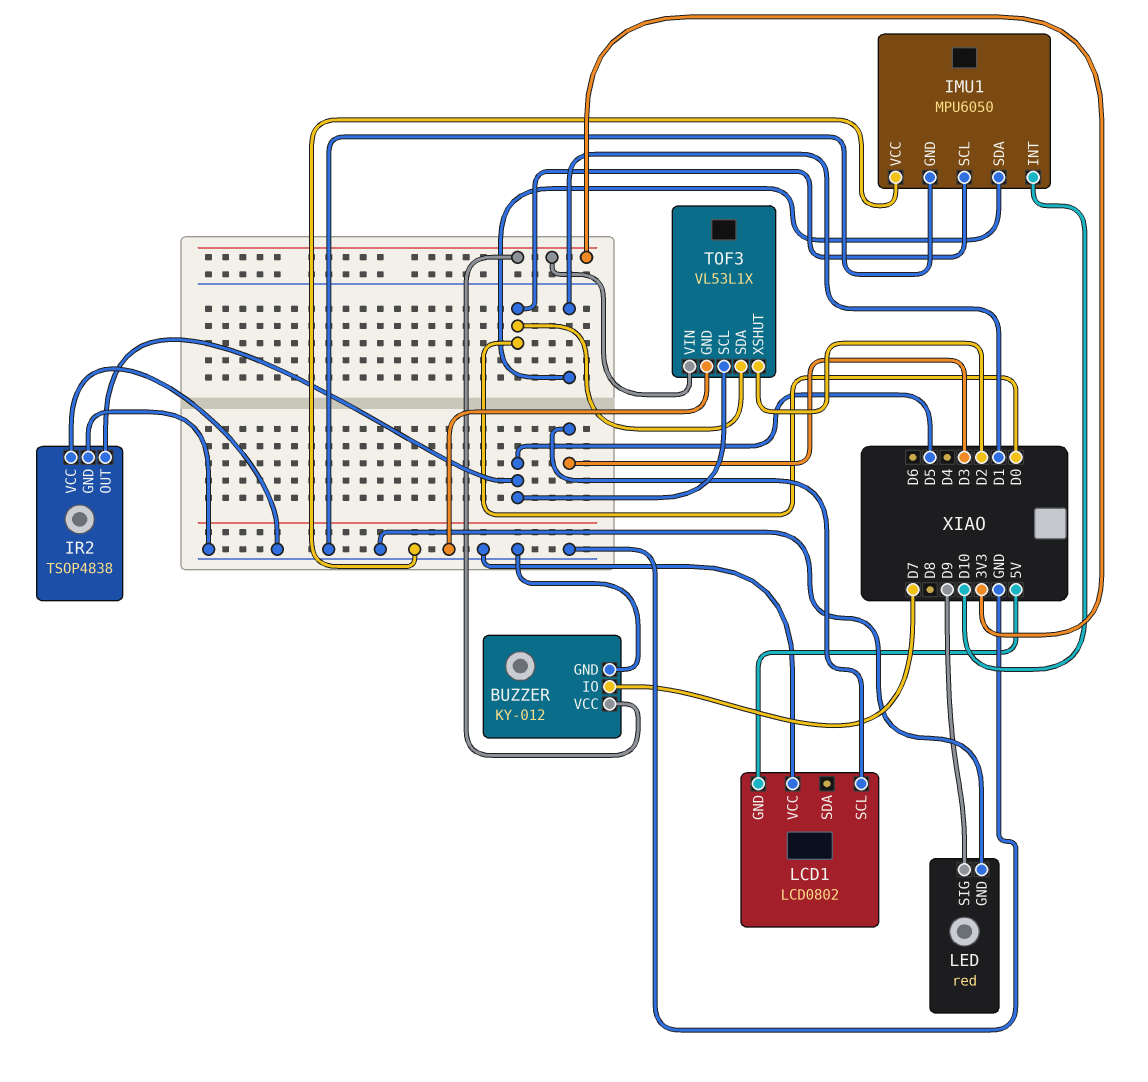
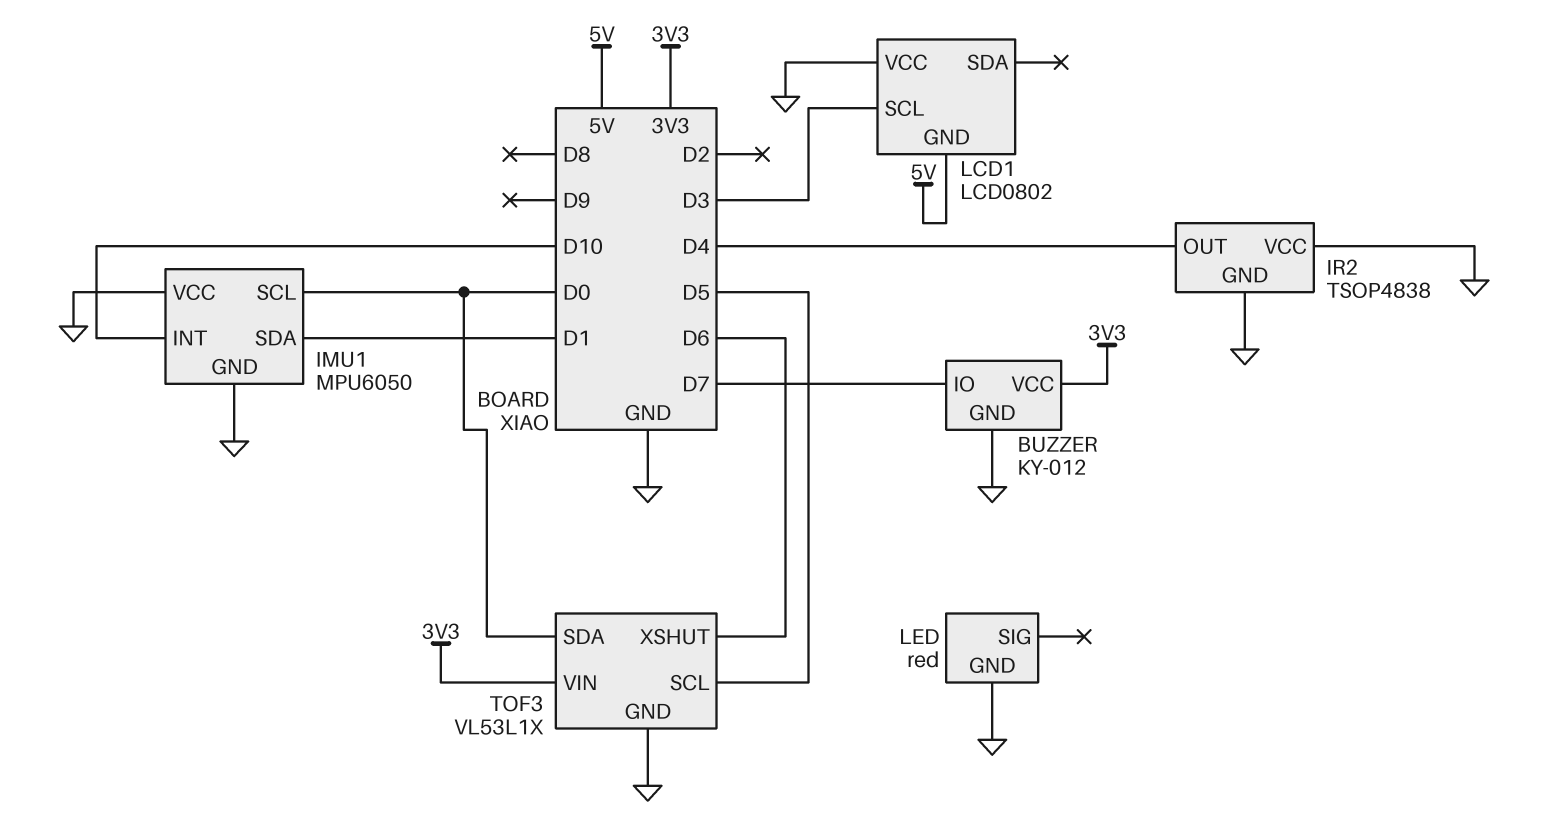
IR2 pin OUT: D5 -> D4
LED pin SIG: D9 -> none
TOF3 pin XSHUT: D2 -> D6

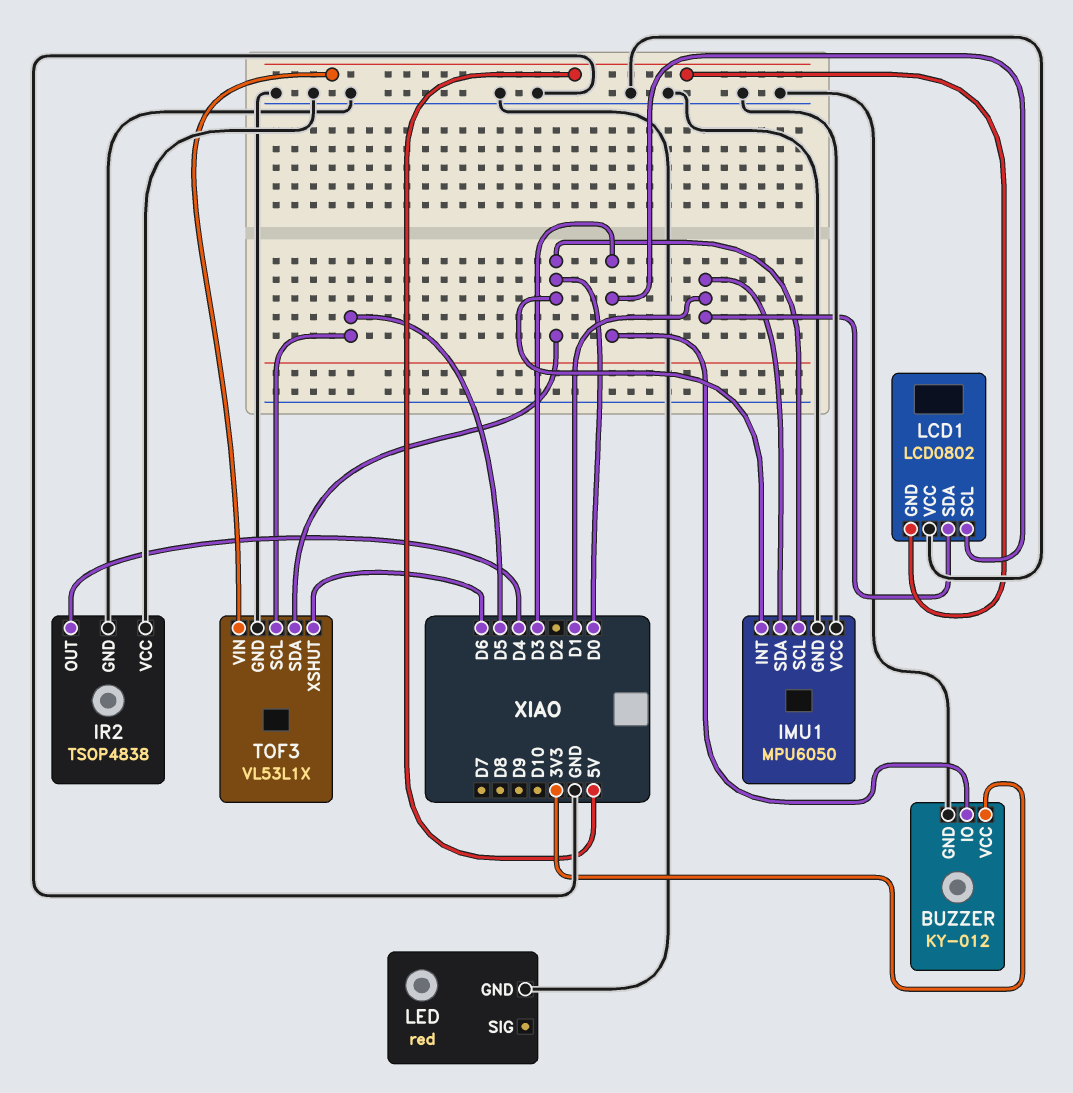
BUZZER pin IO: D7 -> D3
IMU1 pin INT: D10 -> D0
LCD1 pin SDA: none -> D1
TOF3 pin VIN: 3V3 -> 5V

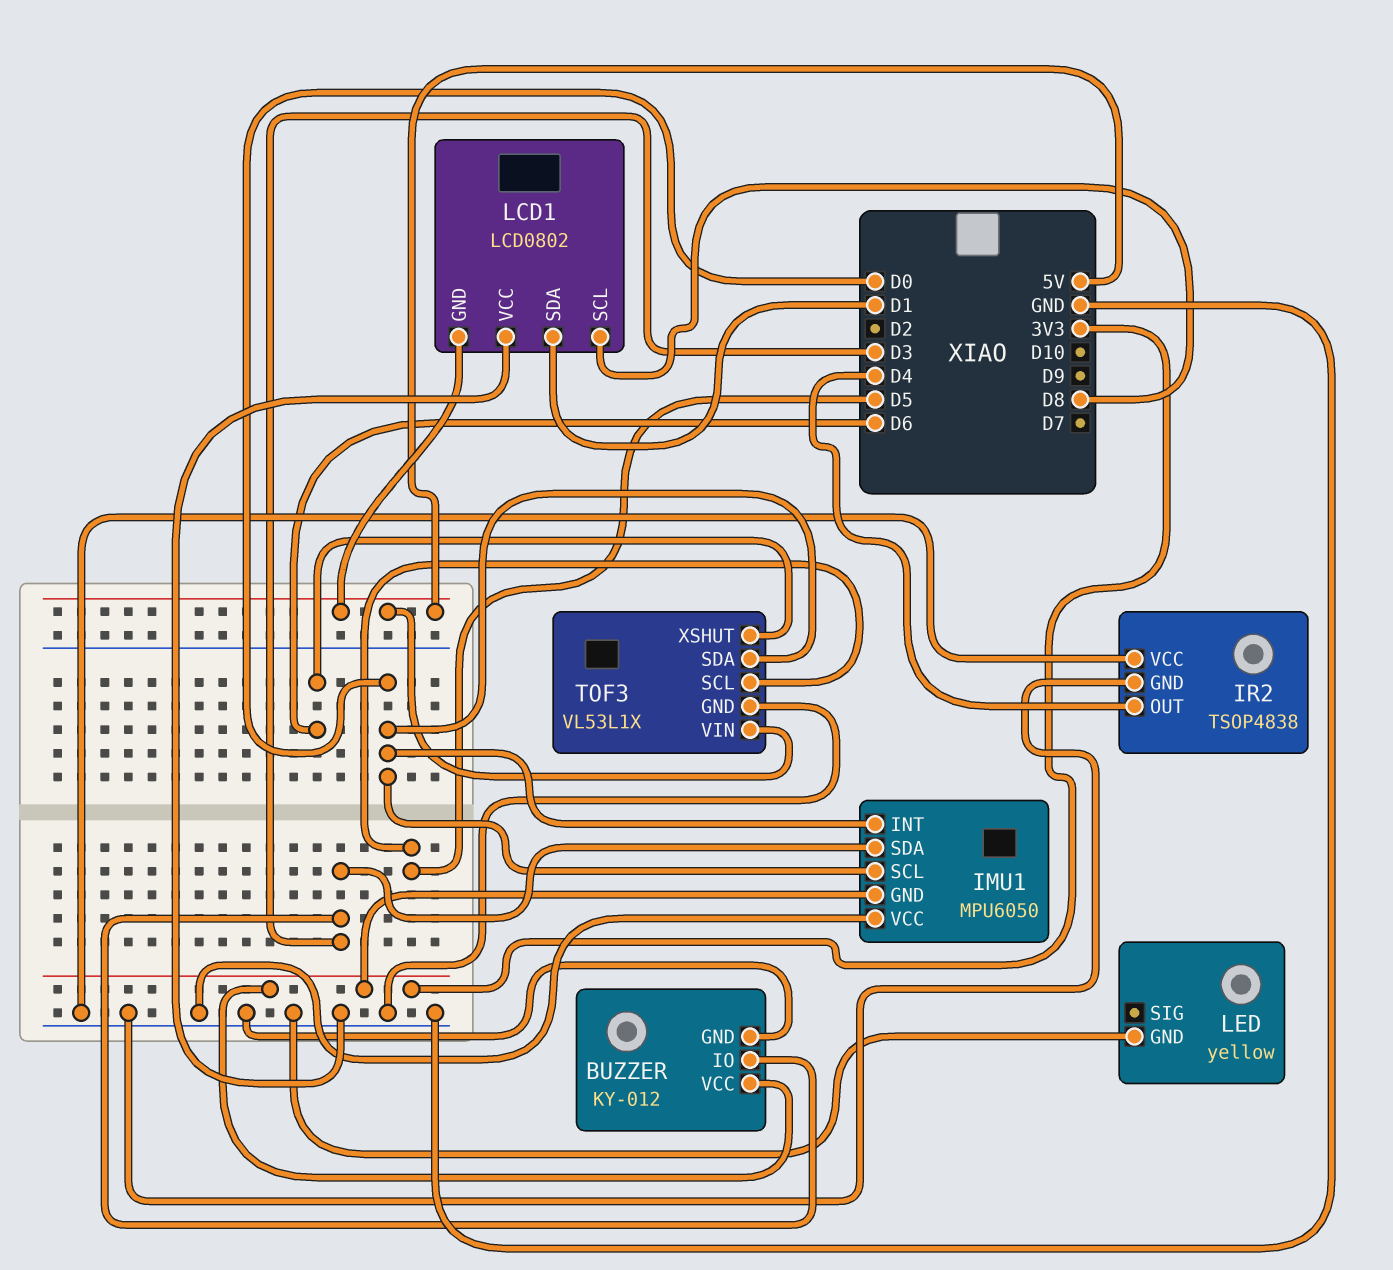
IMU1 pin GND: GND -> 3V3
IMU1 pin SDA: D1 -> D3
LCD1 pin SCL: D3 -> D8
LED: red -> yellow

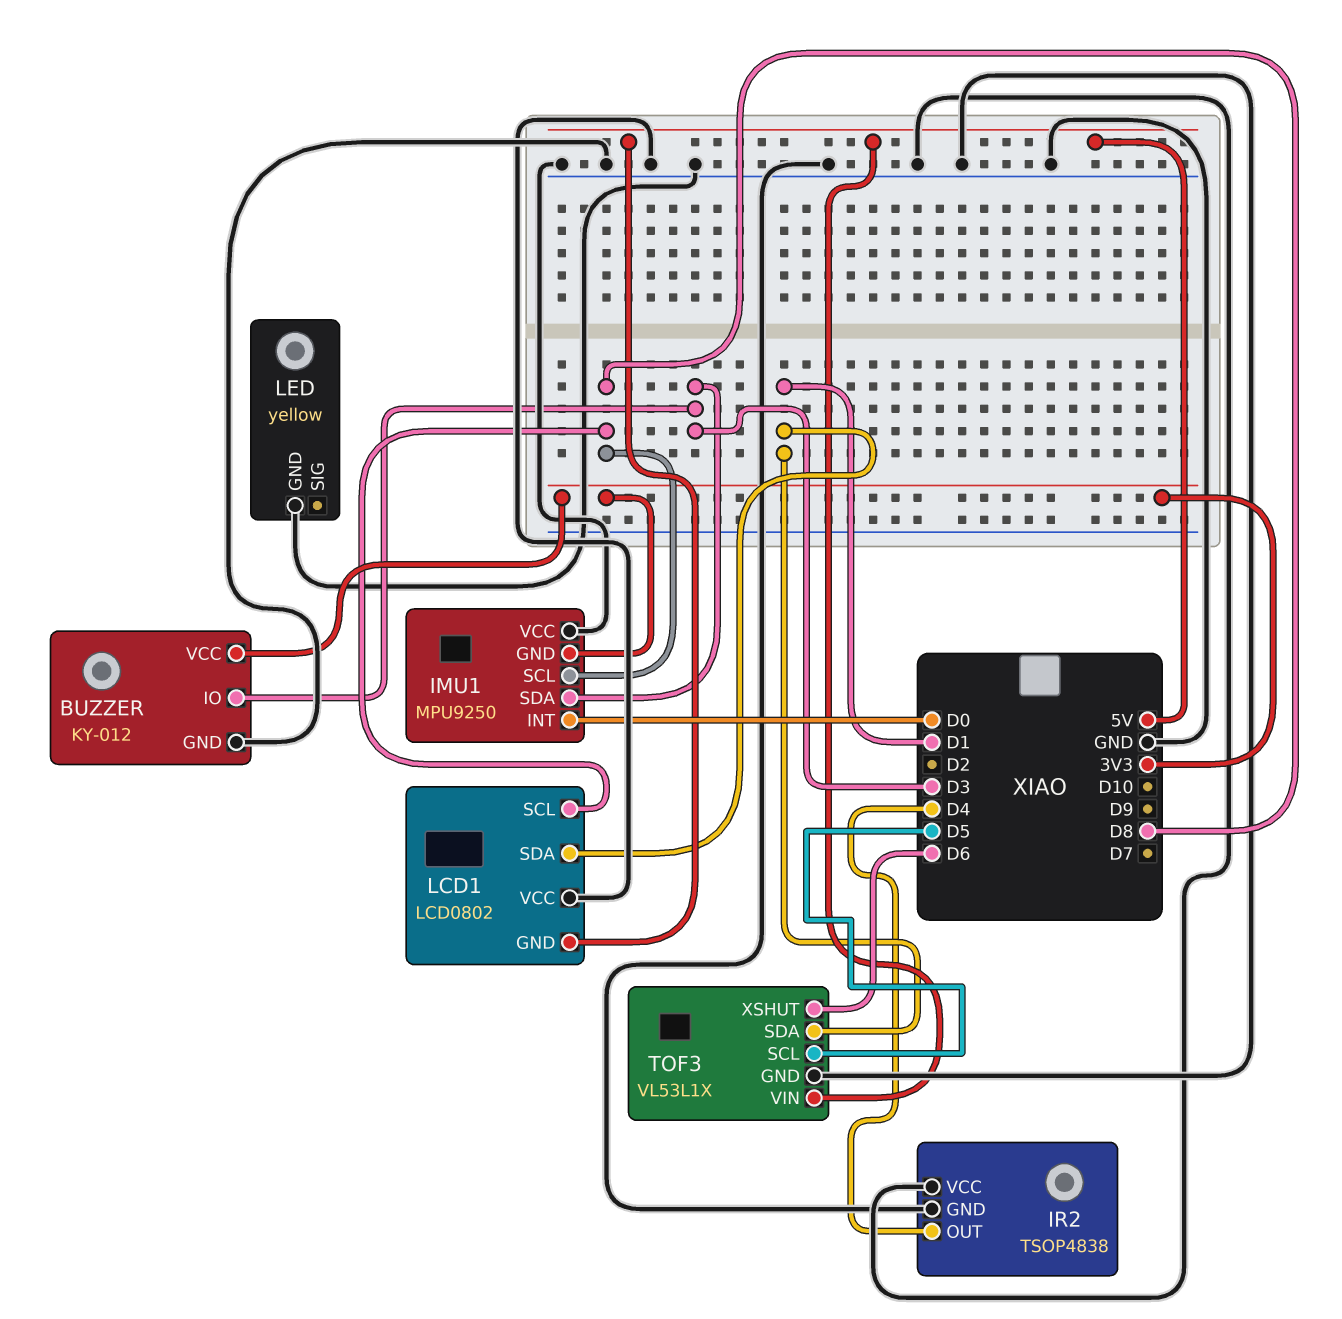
IMU1: MPU6050 -> MPU9250
IMU1 pin SCL: D0 -> D8
TOF3 pin SDA: D0 -> D1

